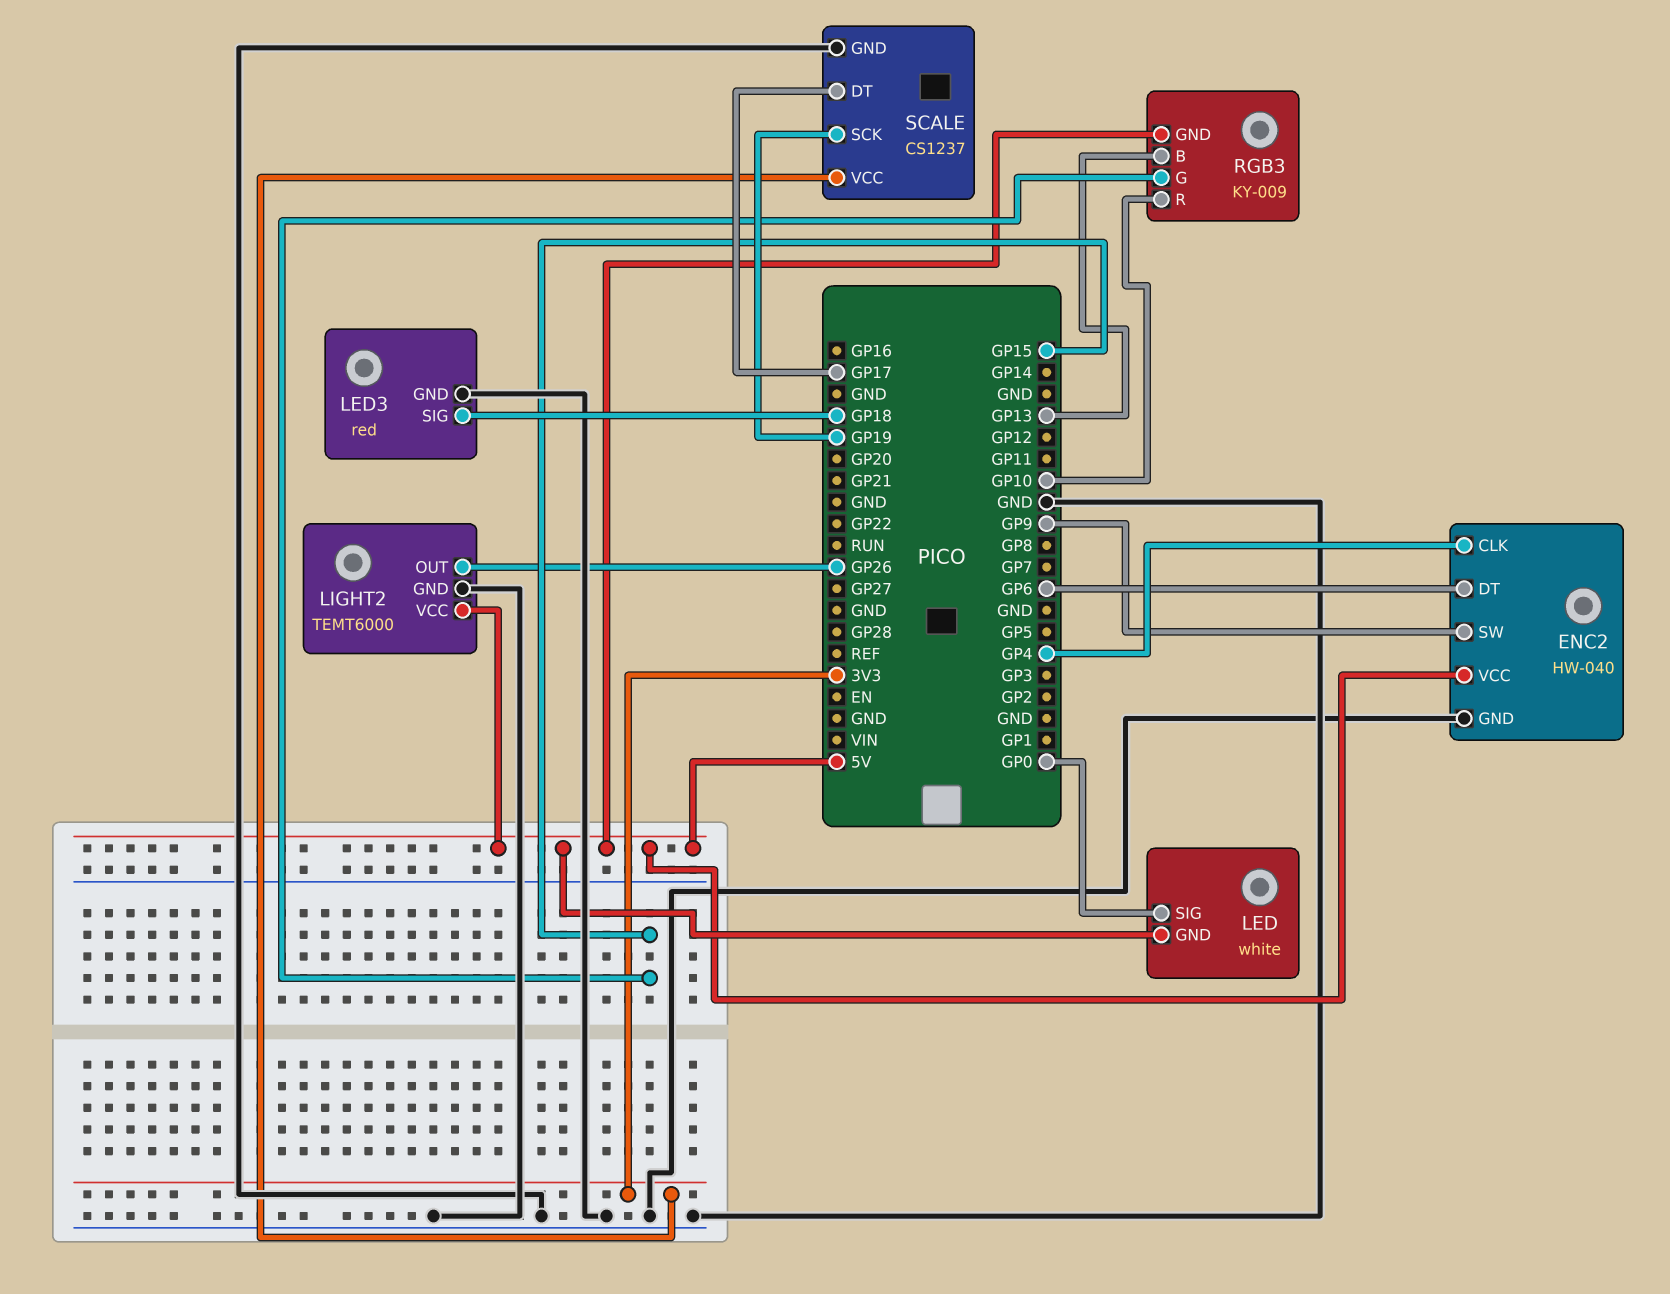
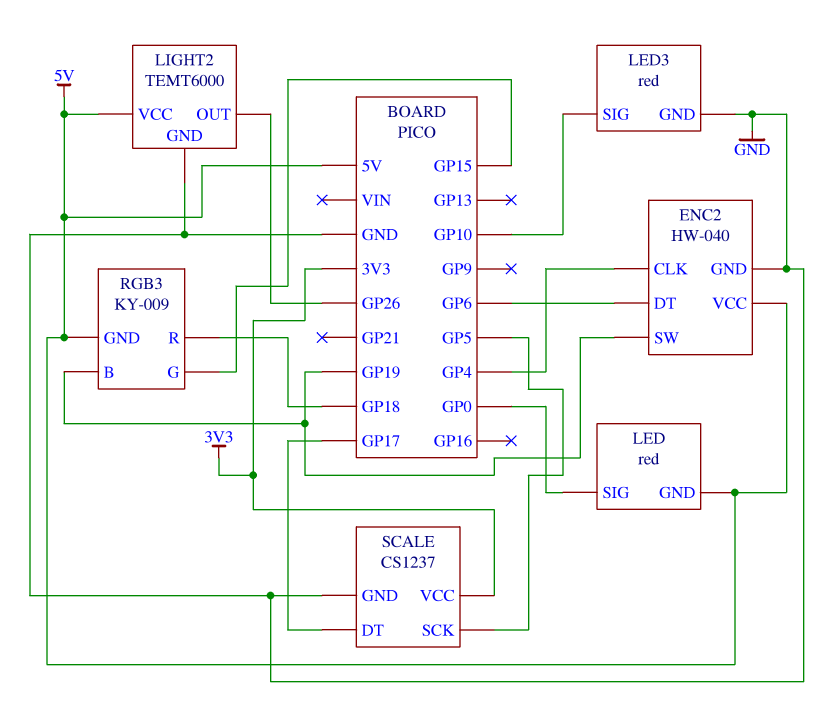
ENC2 pin SW: GP9 -> GP19
LED: white -> red
LED3 pin SIG: GP18 -> GP10
RGB3 pin B: GP13 -> GP19
RGB3 pin R: GP10 -> GP18
SCALE pin SCK: GP19 -> GP5

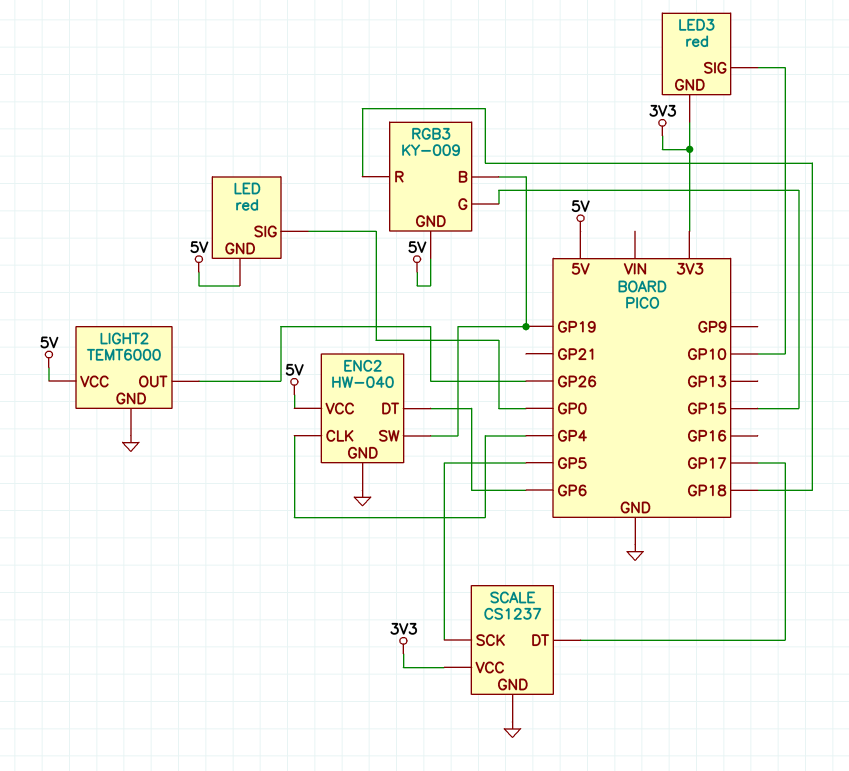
LED3 pin GND: GND -> 3V3

